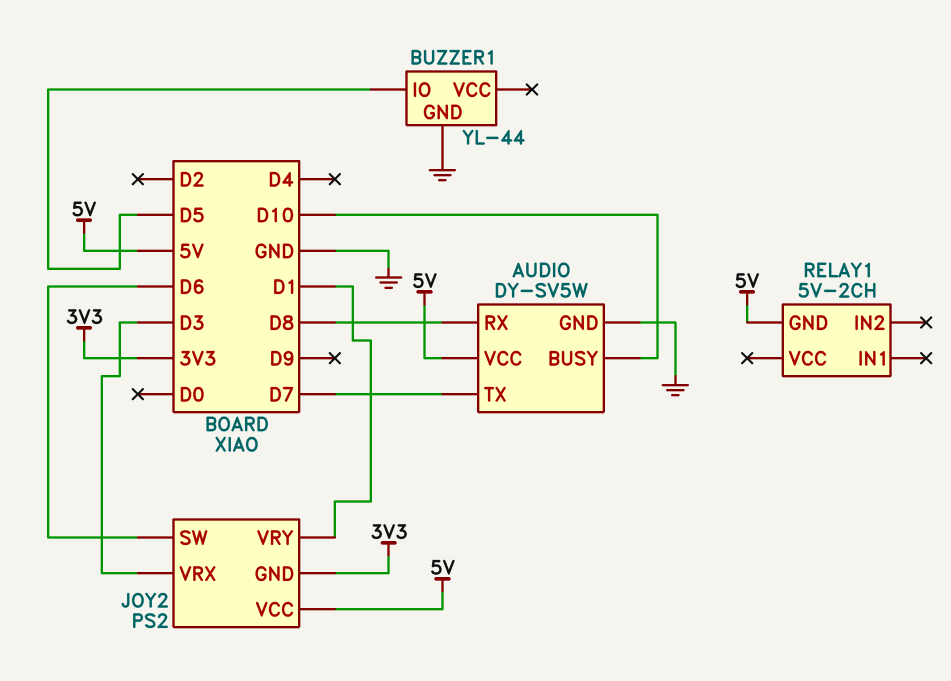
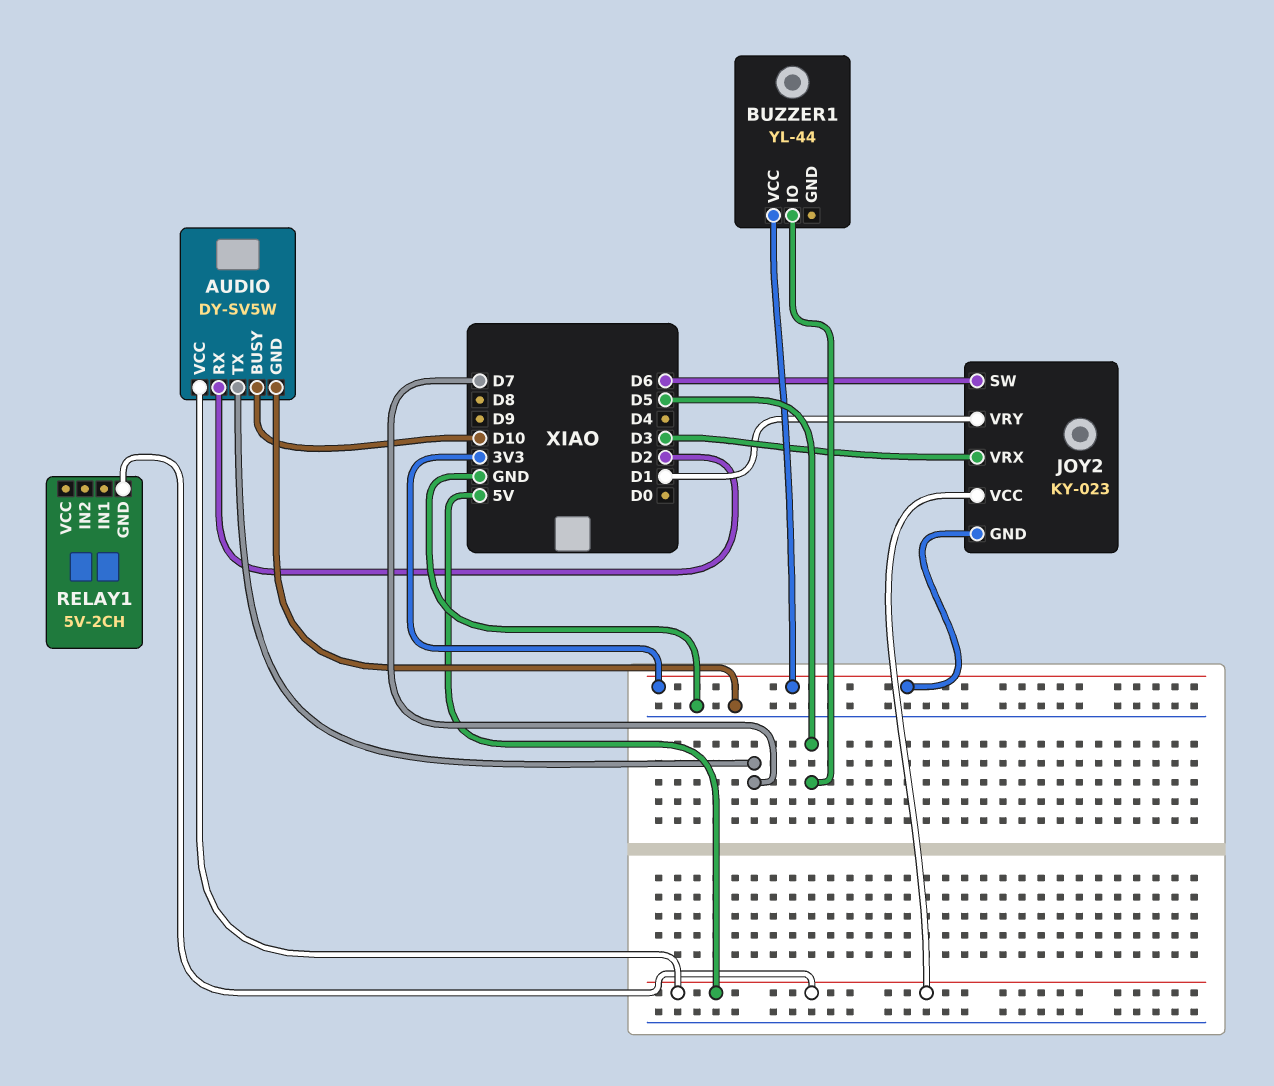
AUDIO pin RX: D8 -> D2
BUZZER1 pin GND: GND -> none
BUZZER1 pin VCC: none -> 3V3
JOY2: PS2 -> KY-023

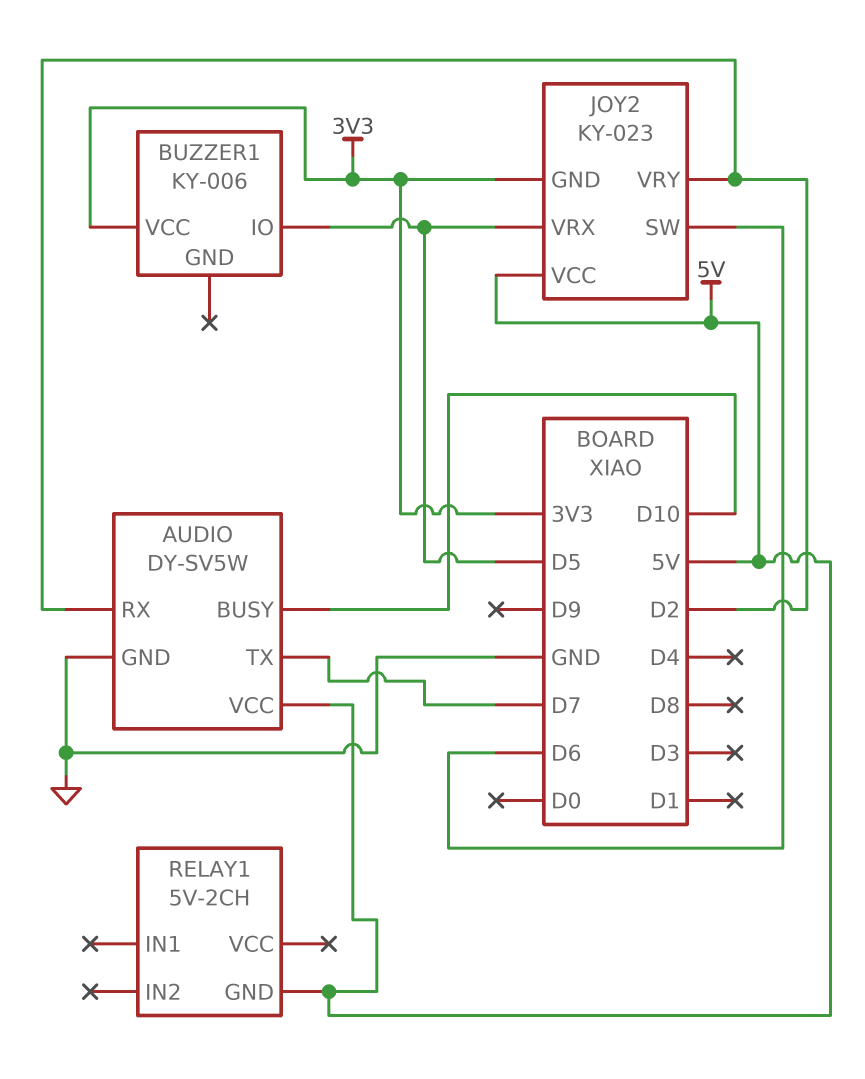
BUZZER1: YL-44 -> KY-006
JOY2 pin VRX: D3 -> D5
JOY2 pin VRY: D1 -> D2

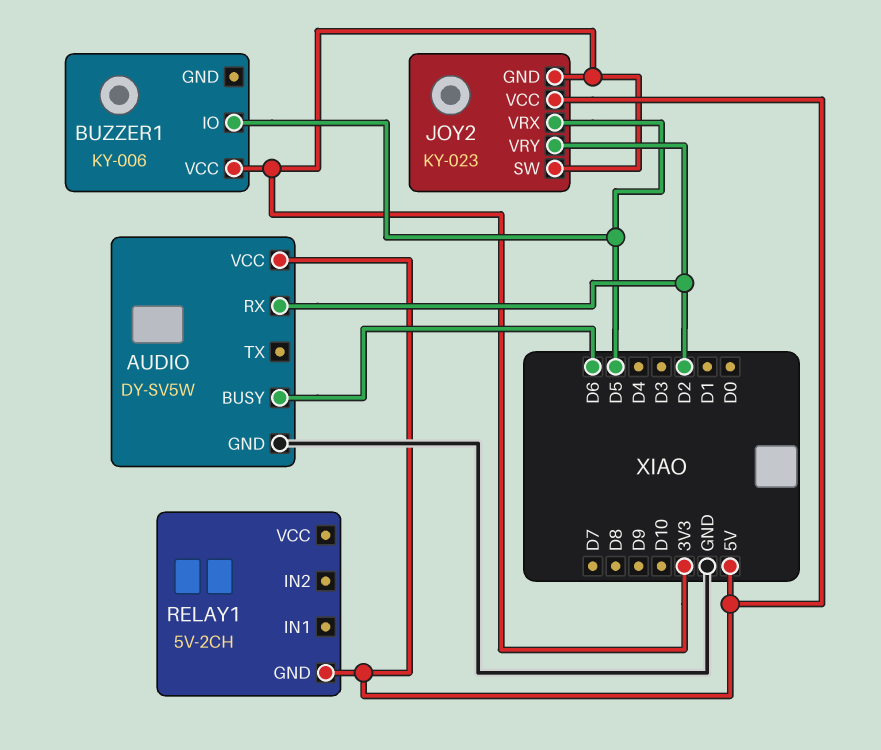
AUDIO pin BUSY: D10 -> D6
AUDIO pin TX: D7 -> none
JOY2 pin SW: D6 -> 3V3

